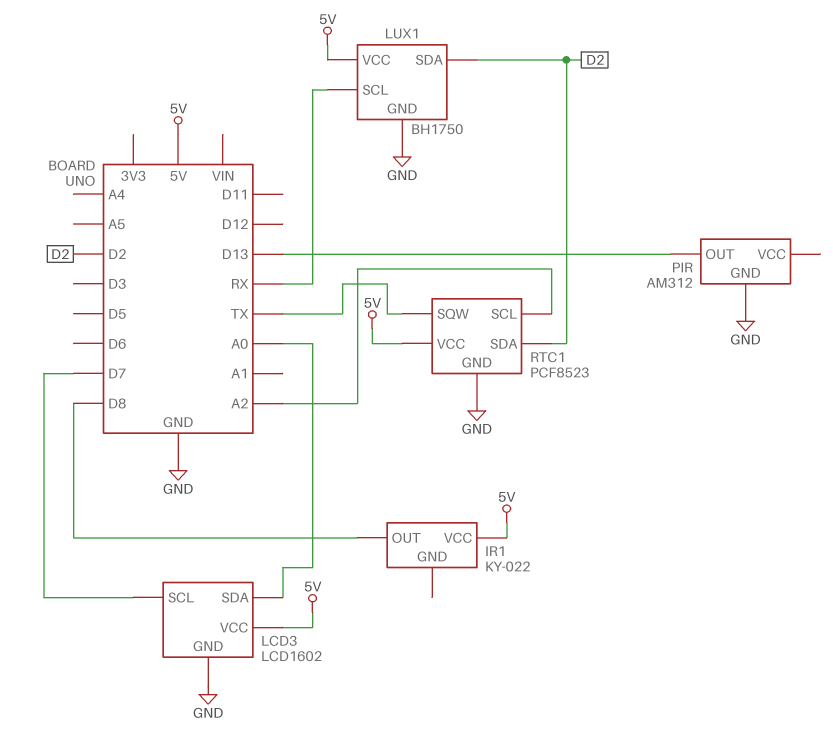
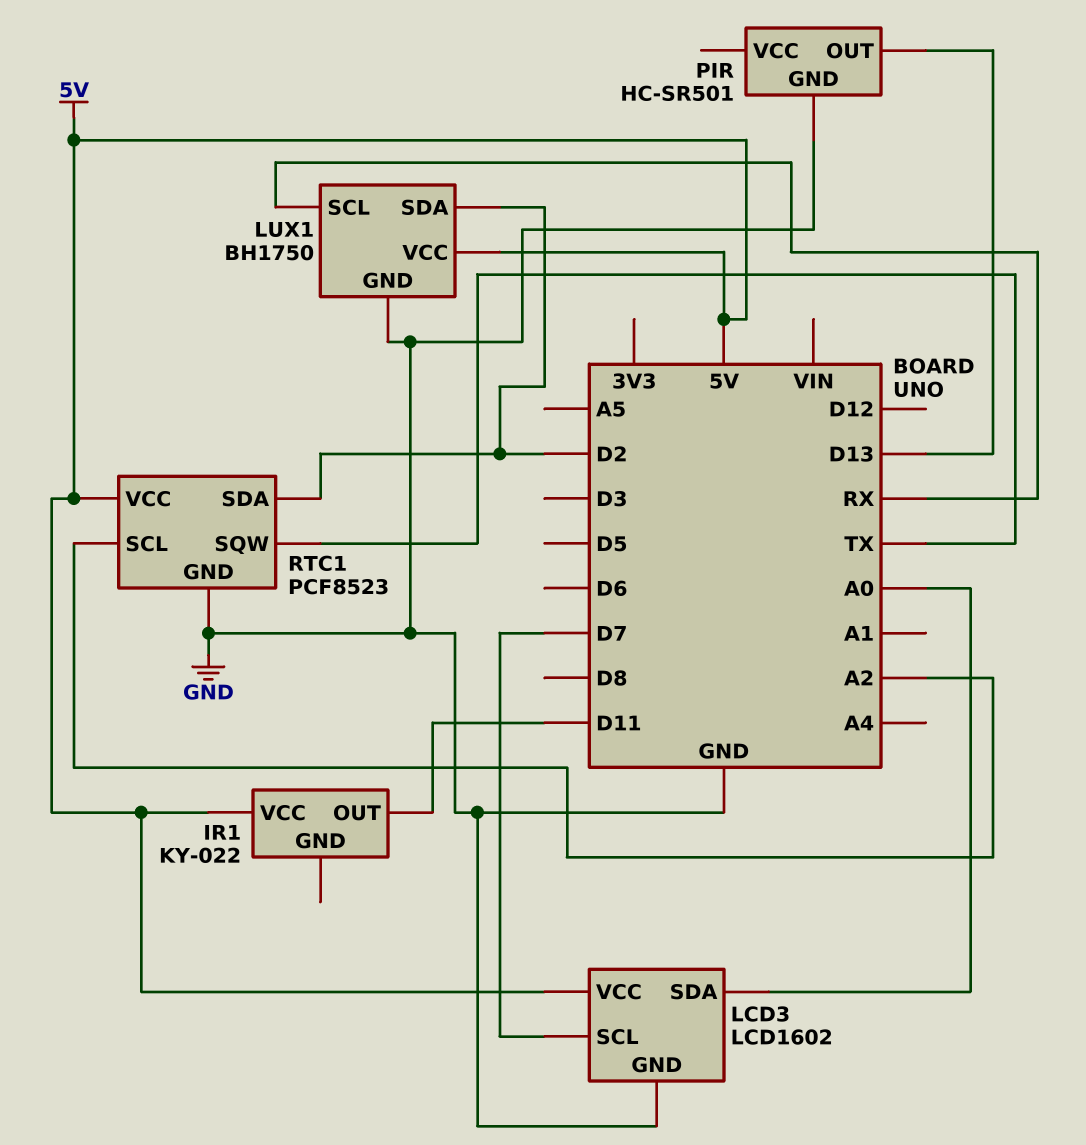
IR1 pin OUT: D8 -> D11
PIR: AM312 -> HC-SR501

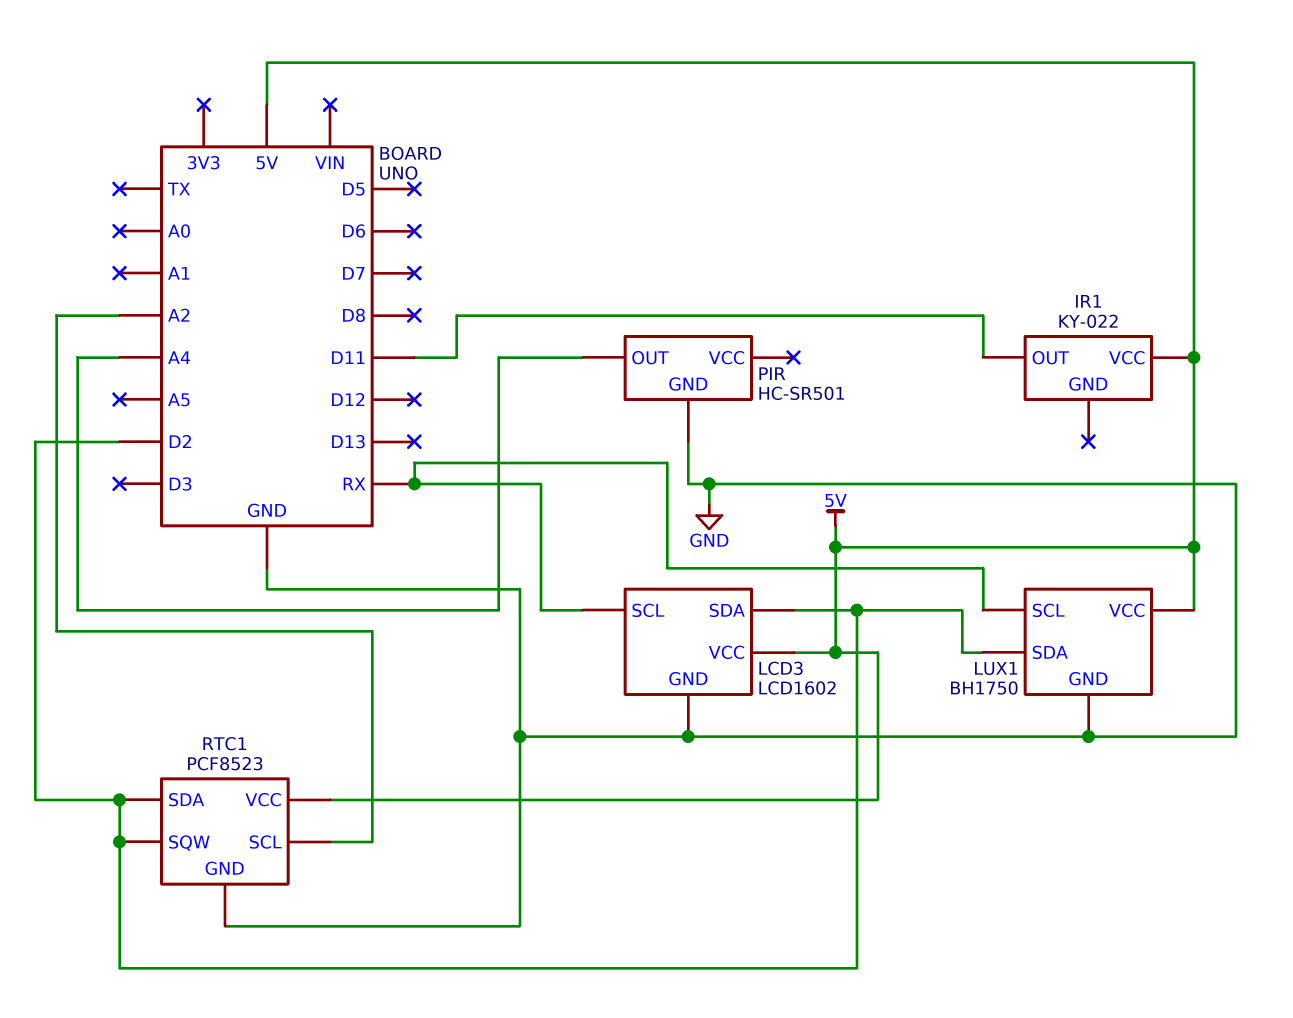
LCD3 pin SCL: D7 -> RX
LCD3 pin SDA: A0 -> D2
PIR pin OUT: D13 -> A4
RTC1 pin SQW: TX -> D2

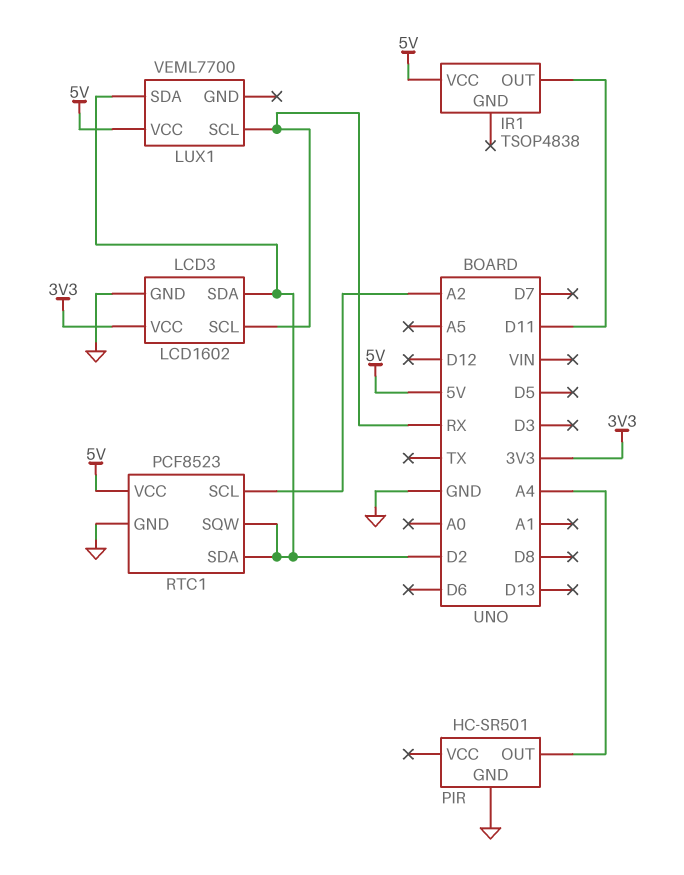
IR1: KY-022 -> TSOP4838
LCD3 pin VCC: 5V -> 3V3
LUX1: BH1750 -> VEML7700
LUX1 pin GND: GND -> none

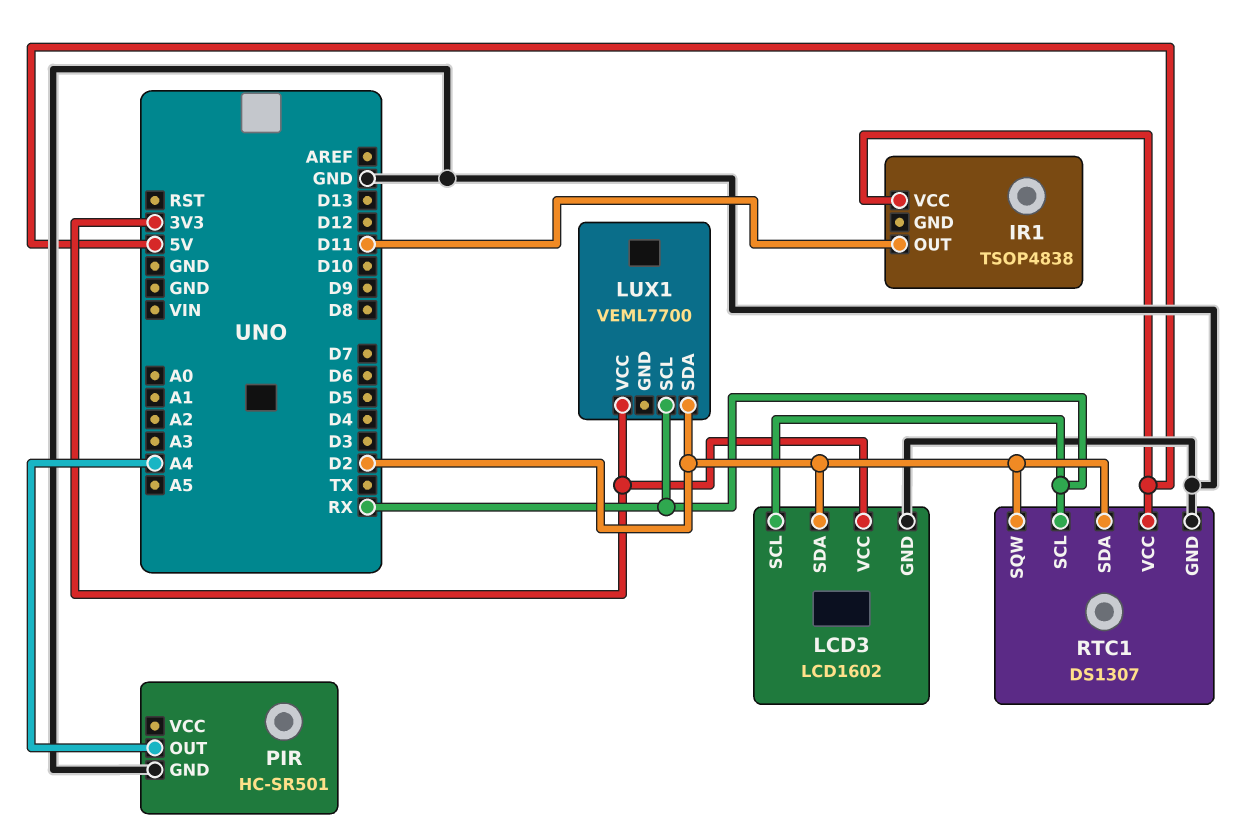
LUX1 pin VCC: 5V -> 3V3
RTC1: PCF8523 -> DS1307
RTC1 pin SCL: A2 -> RX

